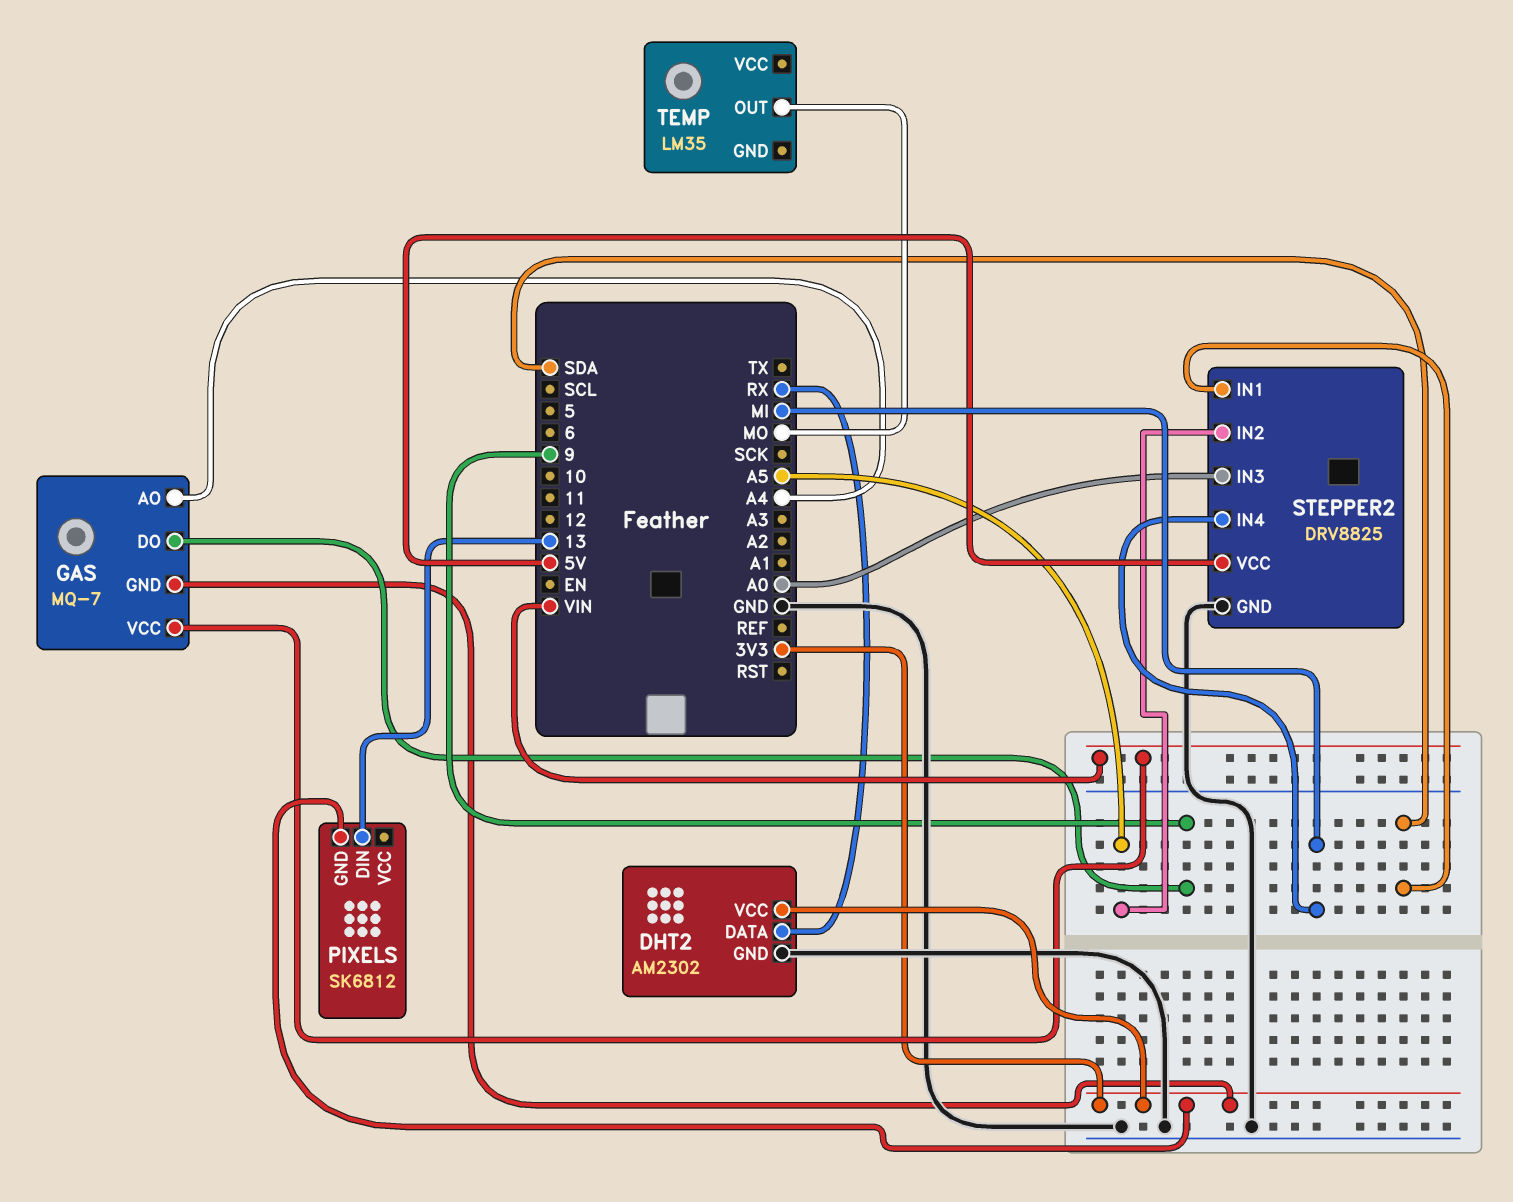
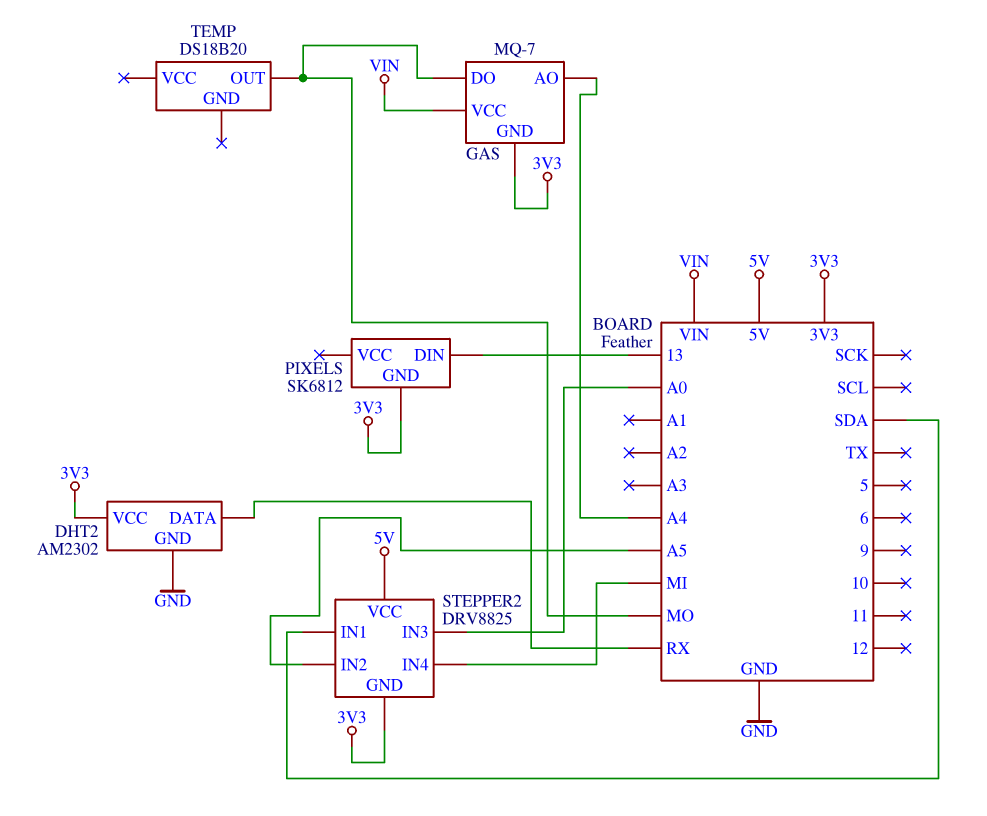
GAS pin DO: 9 -> MO
STEPPER2 pin GND: GND -> 3V3
TEMP: LM35 -> DS18B20

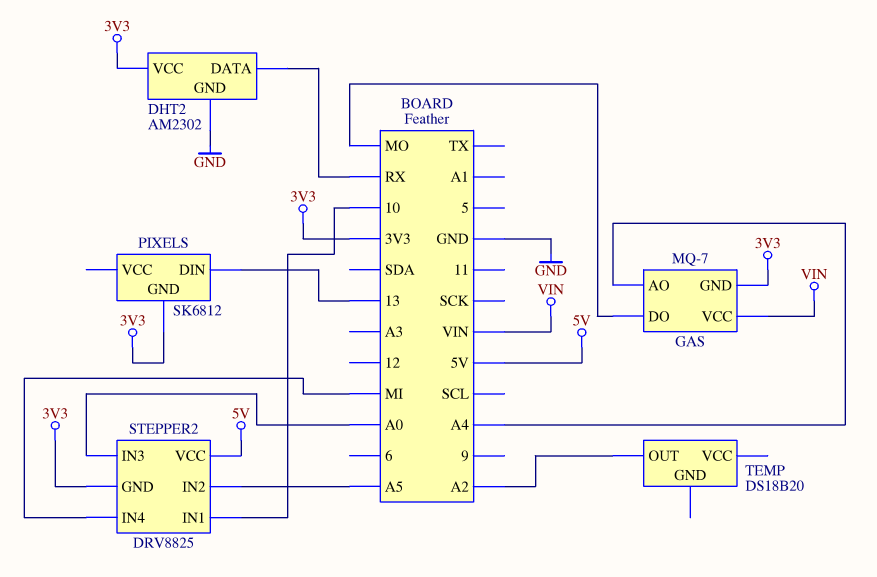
STEPPER2 pin IN1: SDA -> 10
TEMP pin OUT: MO -> A2

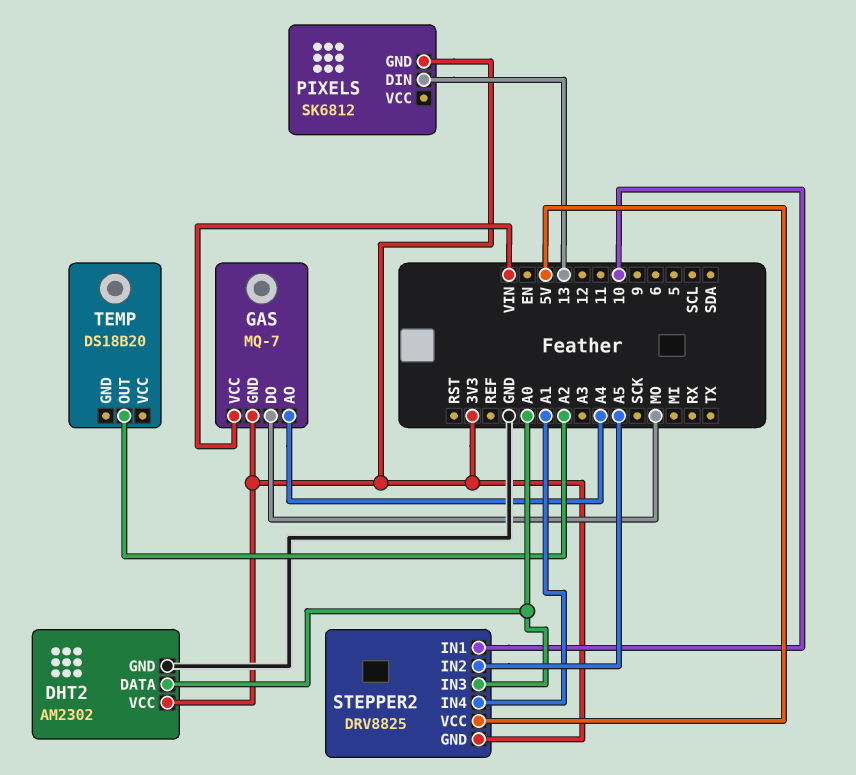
DHT2 pin DATA: RX -> A0
STEPPER2 pin IN4: MI -> A1

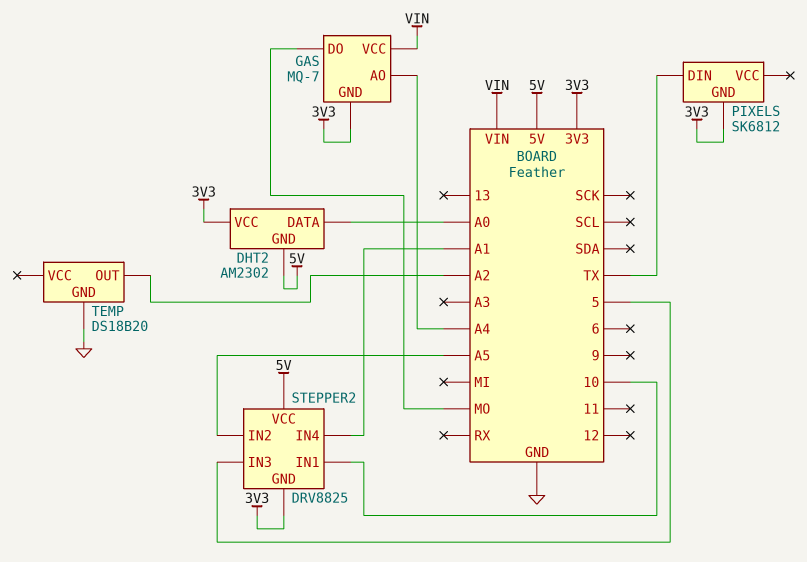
DHT2 pin GND: GND -> 5V
PIXELS pin DIN: 13 -> TX
STEPPER2 pin IN3: A0 -> 5
TEMP pin GND: none -> GND

